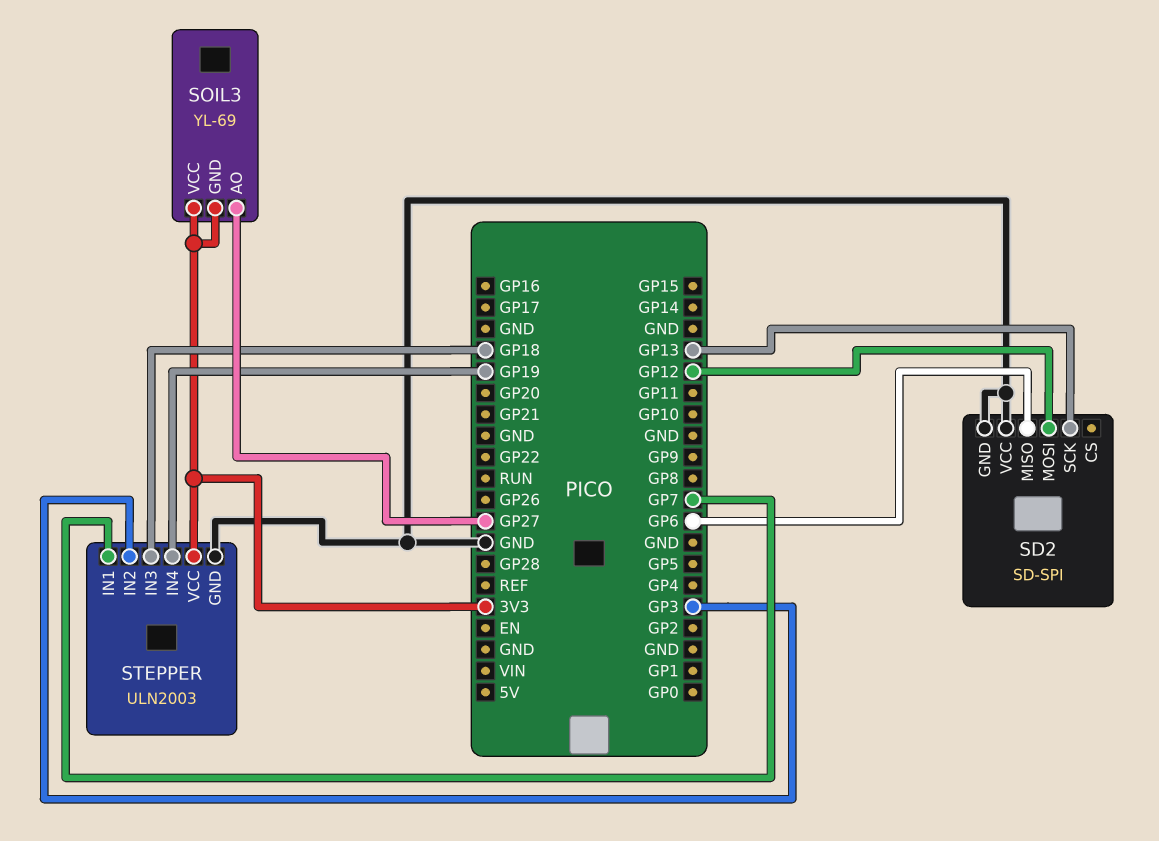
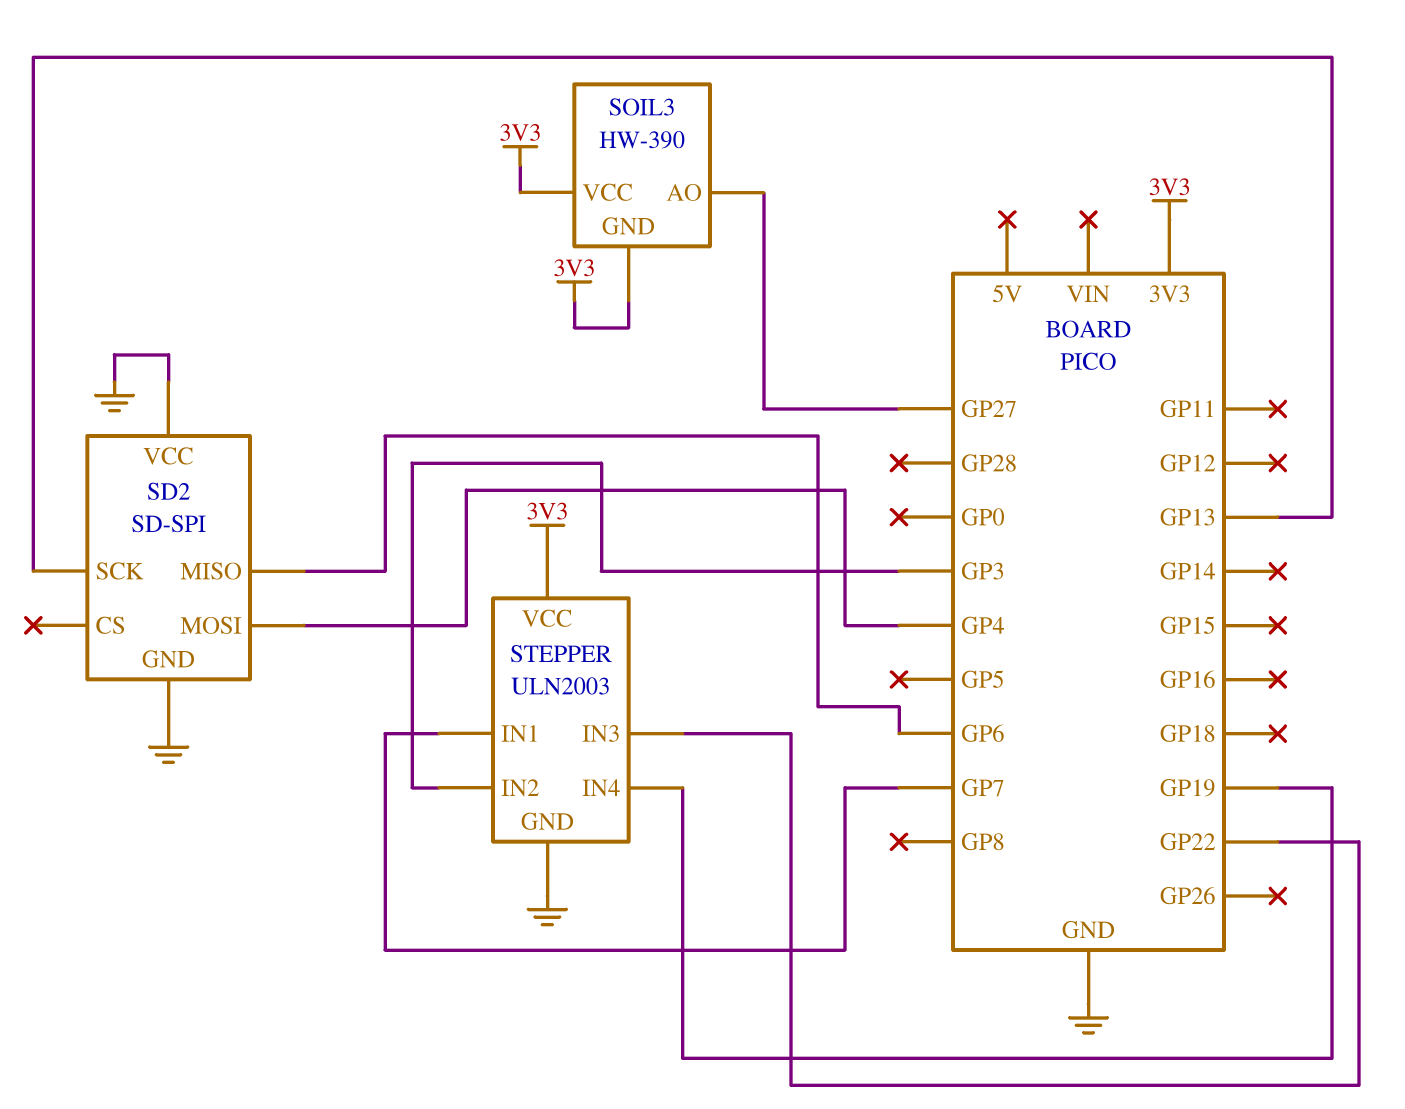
SD2 pin MOSI: GP12 -> GP4
SOIL3: YL-69 -> HW-390
STEPPER pin IN3: GP18 -> GP22

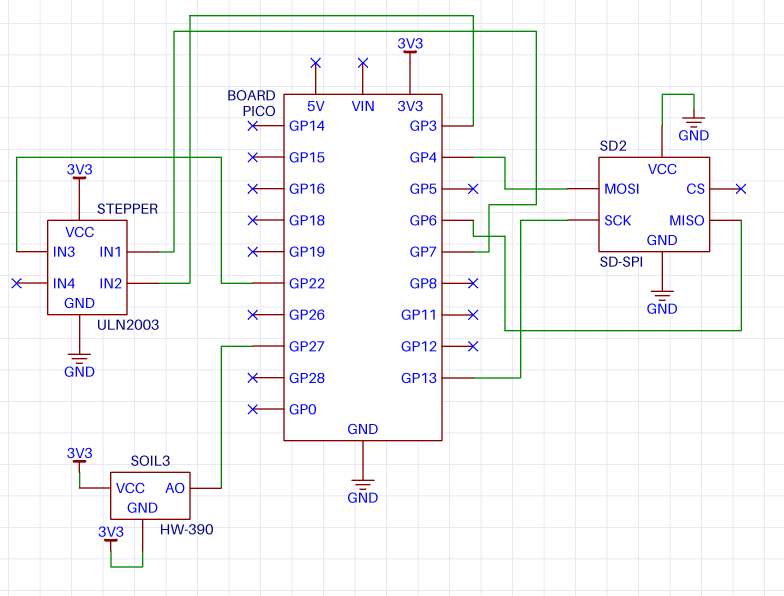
STEPPER pin IN4: GP19 -> none

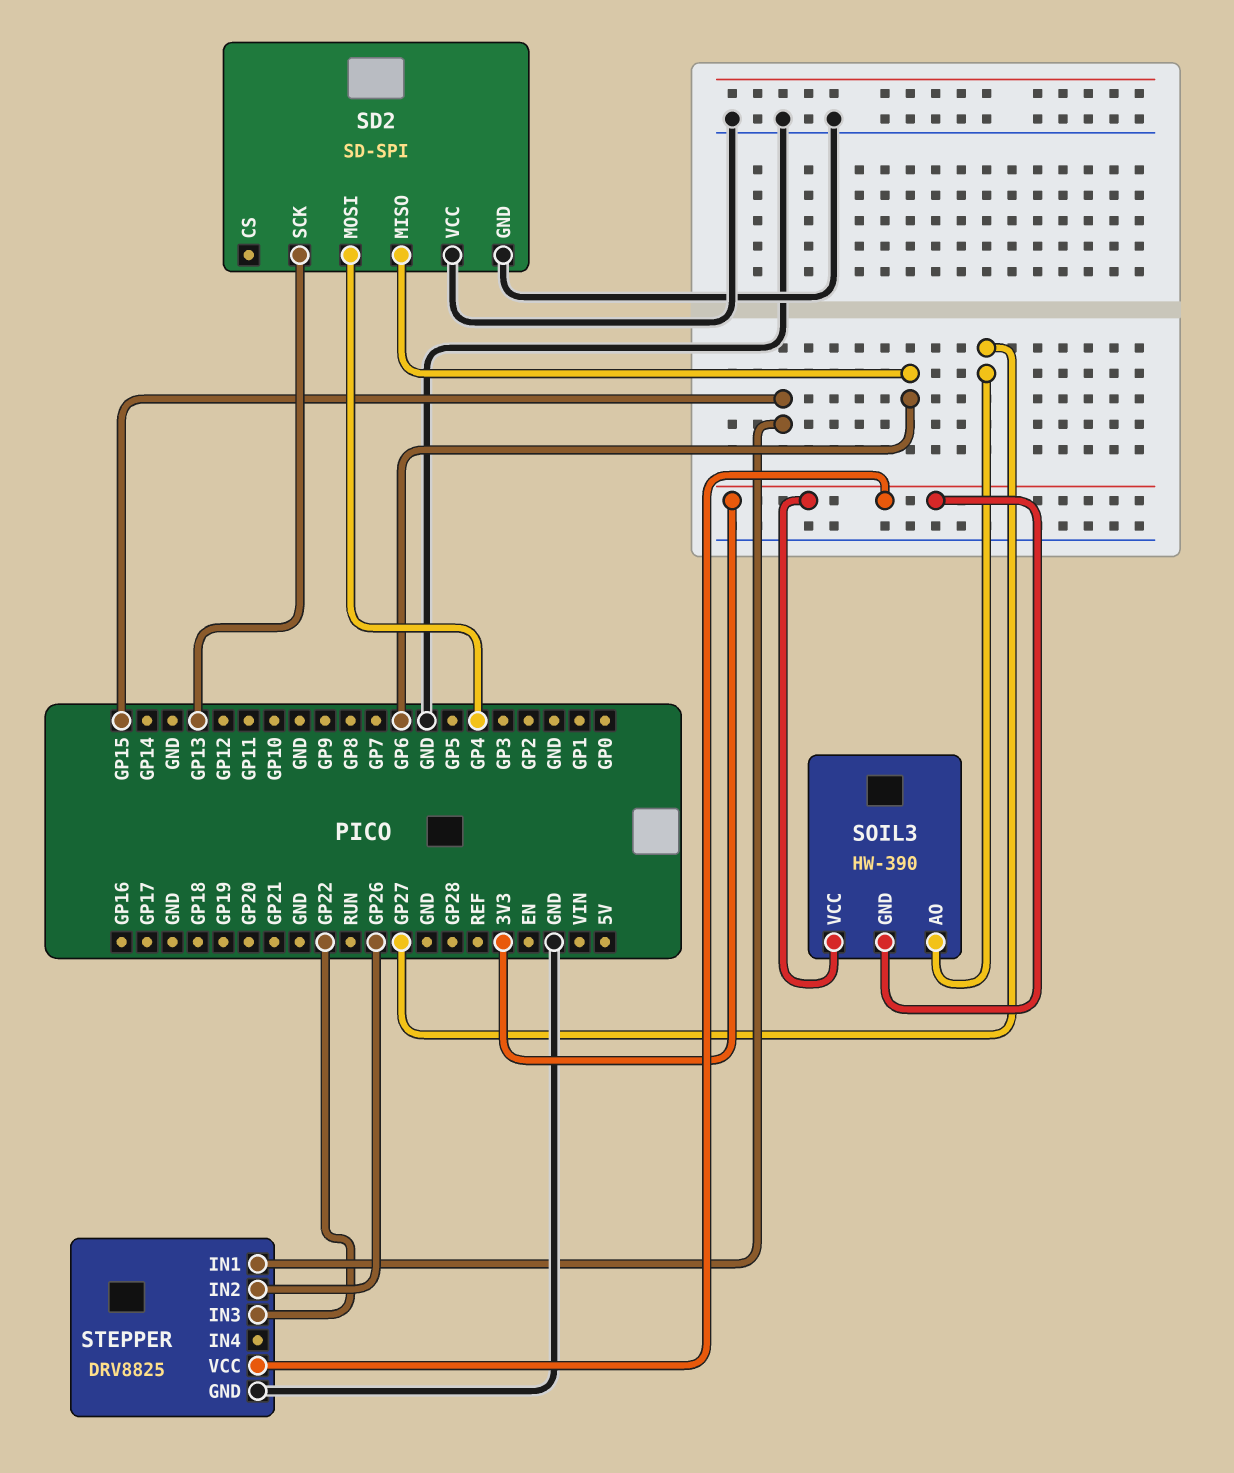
STEPPER: ULN2003 -> DRV8825
STEPPER pin IN1: GP7 -> GP15
STEPPER pin IN2: GP3 -> GP26

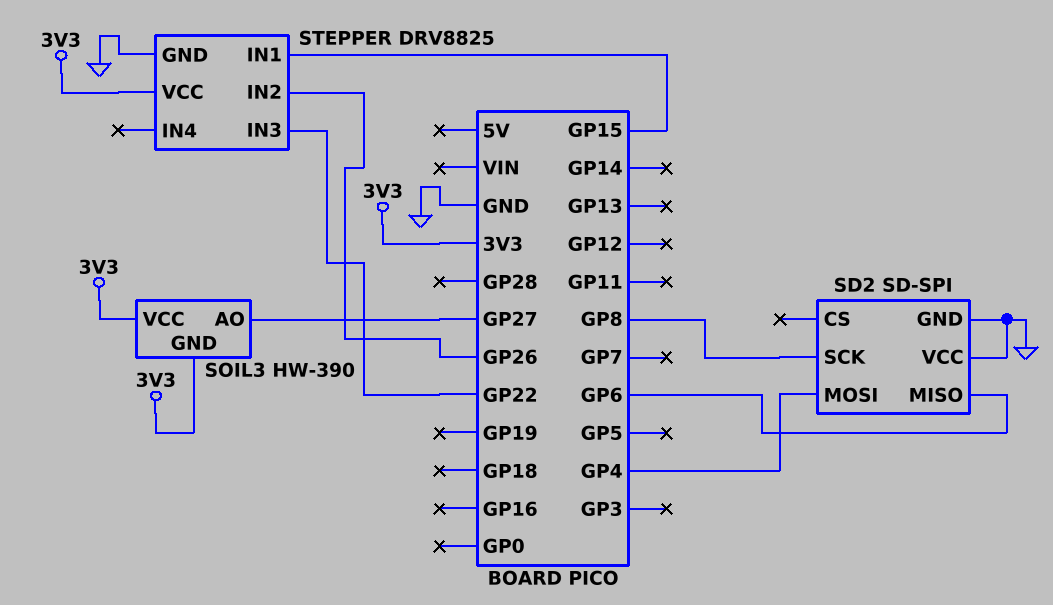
SD2 pin SCK: GP13 -> GP8

